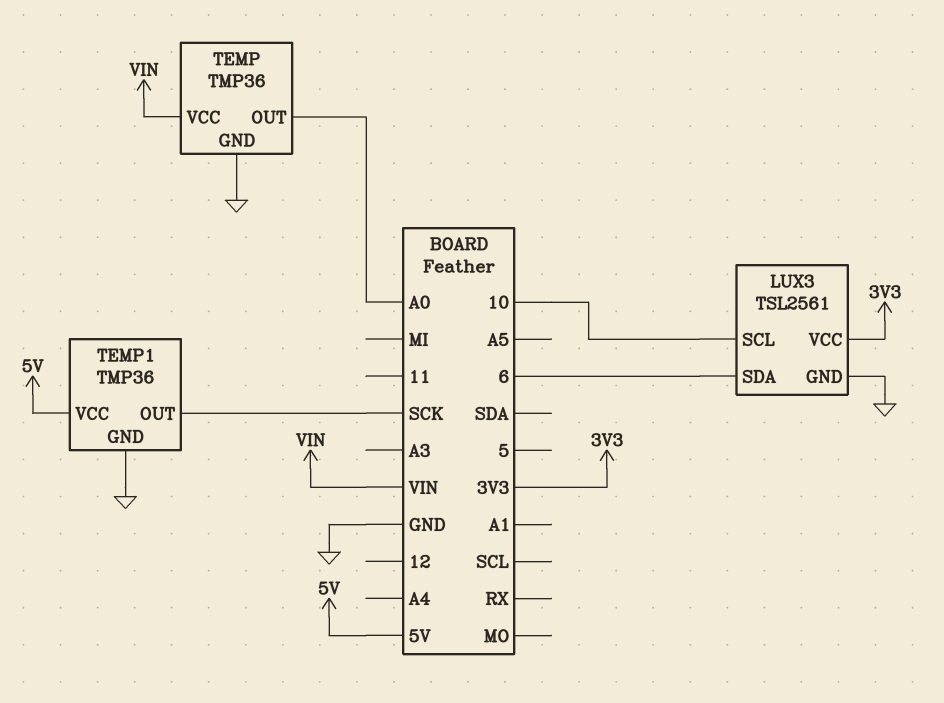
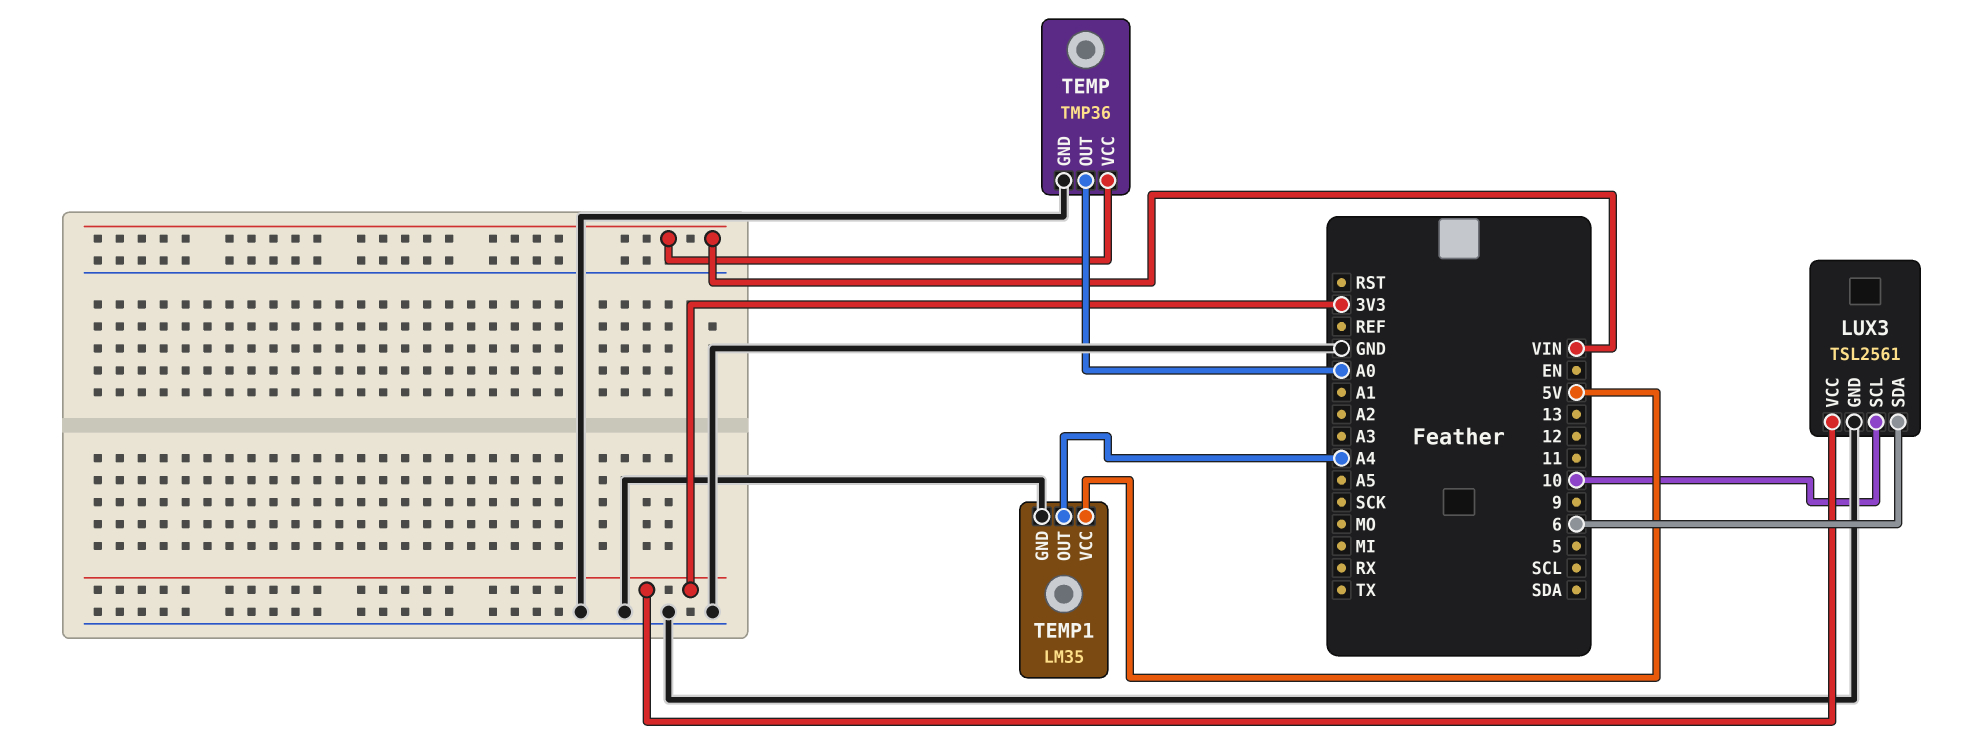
TEMP1: TMP36 -> LM35
TEMP1 pin OUT: SCK -> A4

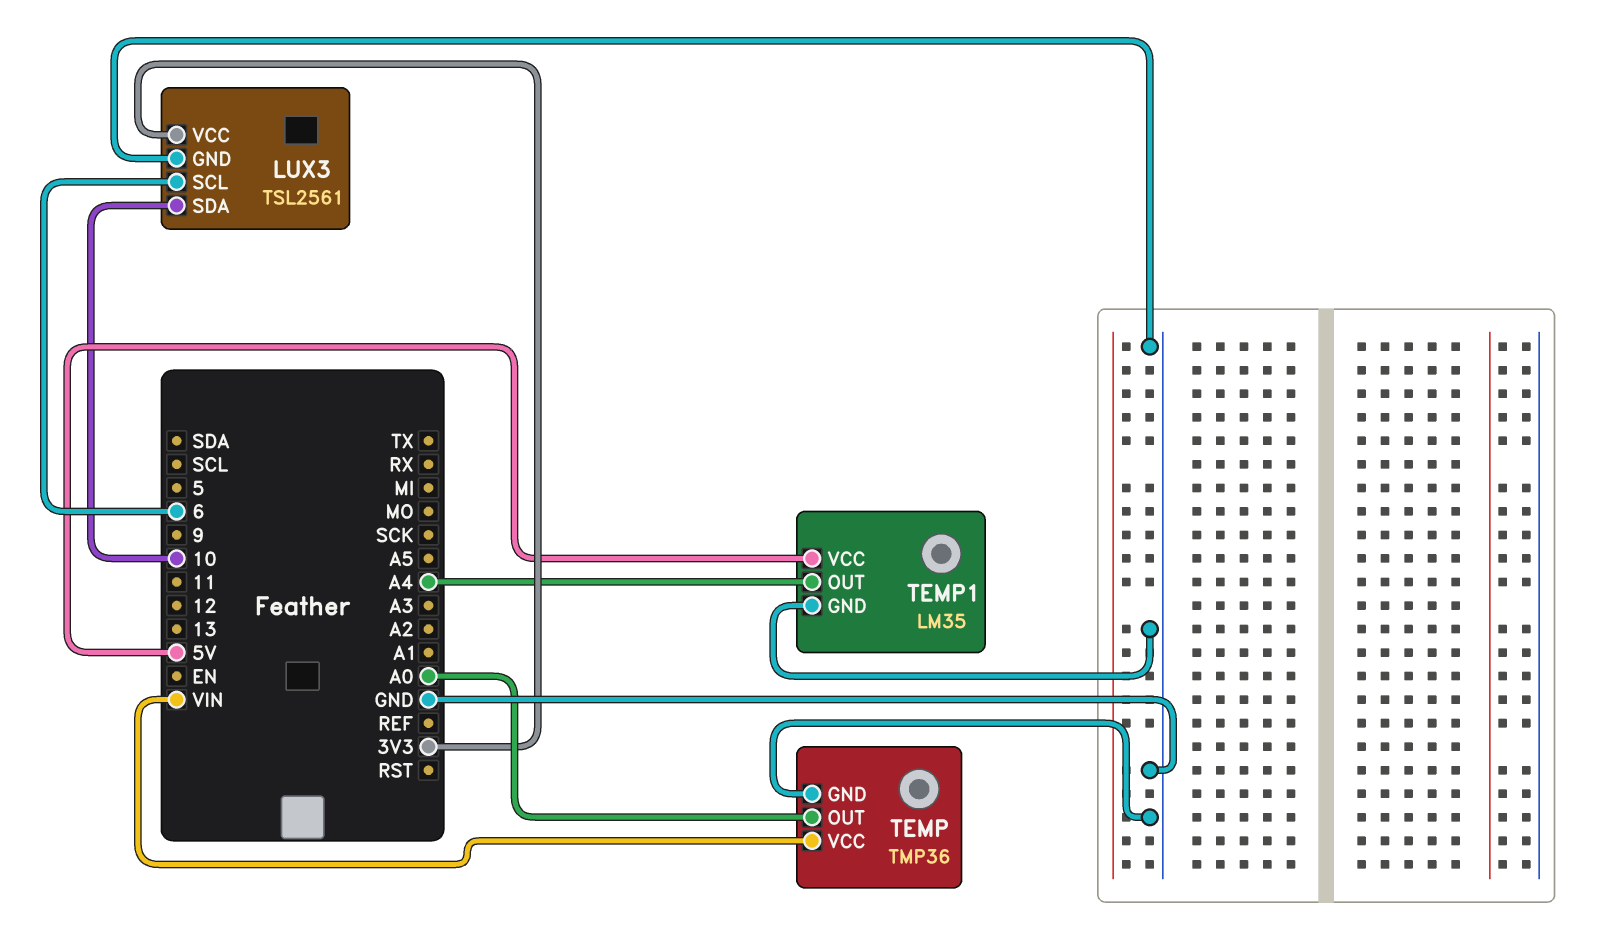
LUX3 pin SCL: 10 -> 6
LUX3 pin SDA: 6 -> 10

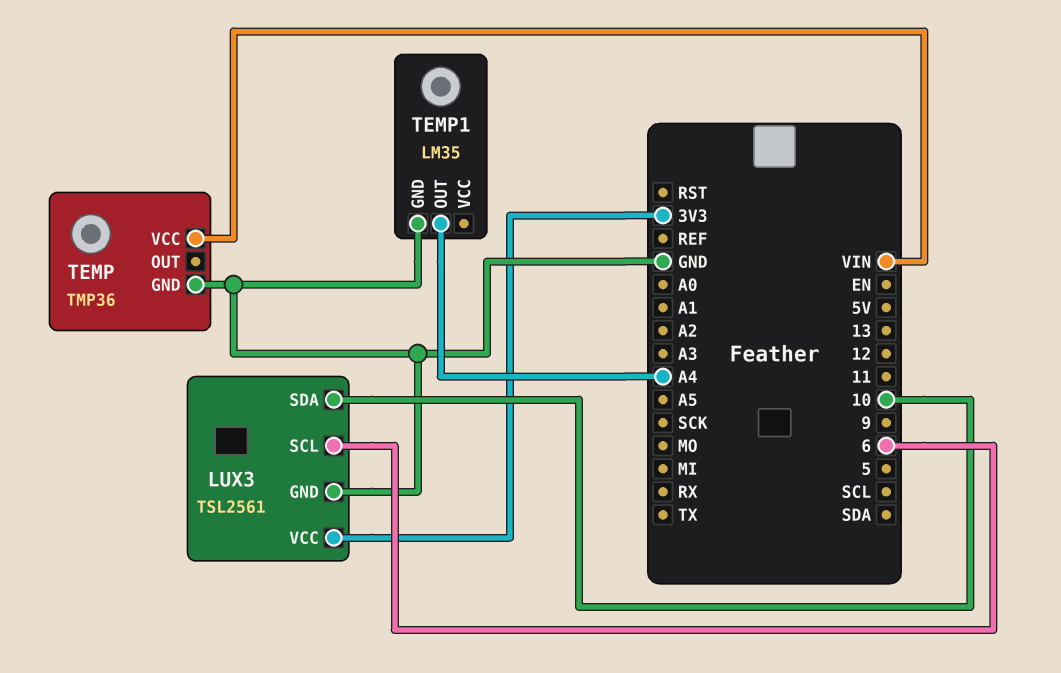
TEMP pin OUT: A0 -> none
TEMP1 pin VCC: 5V -> none

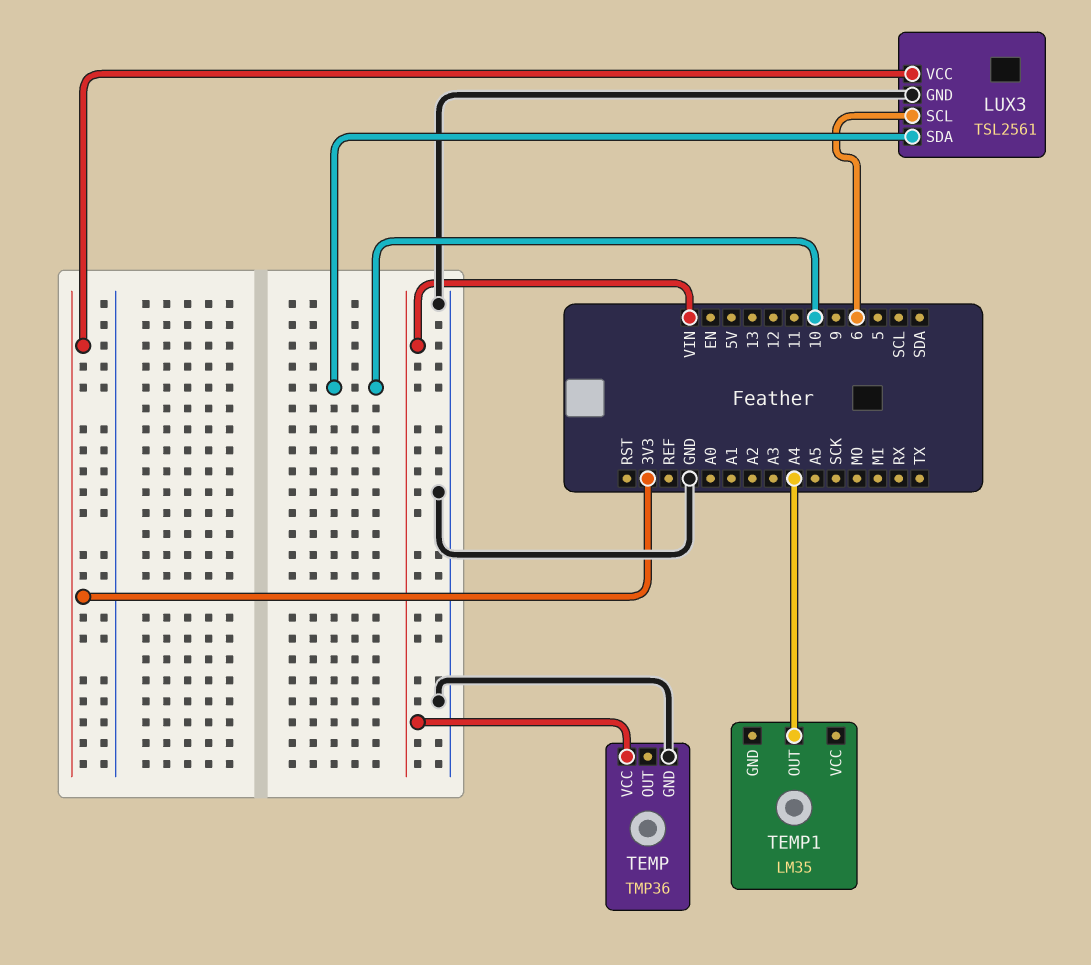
TEMP1 pin GND: GND -> none

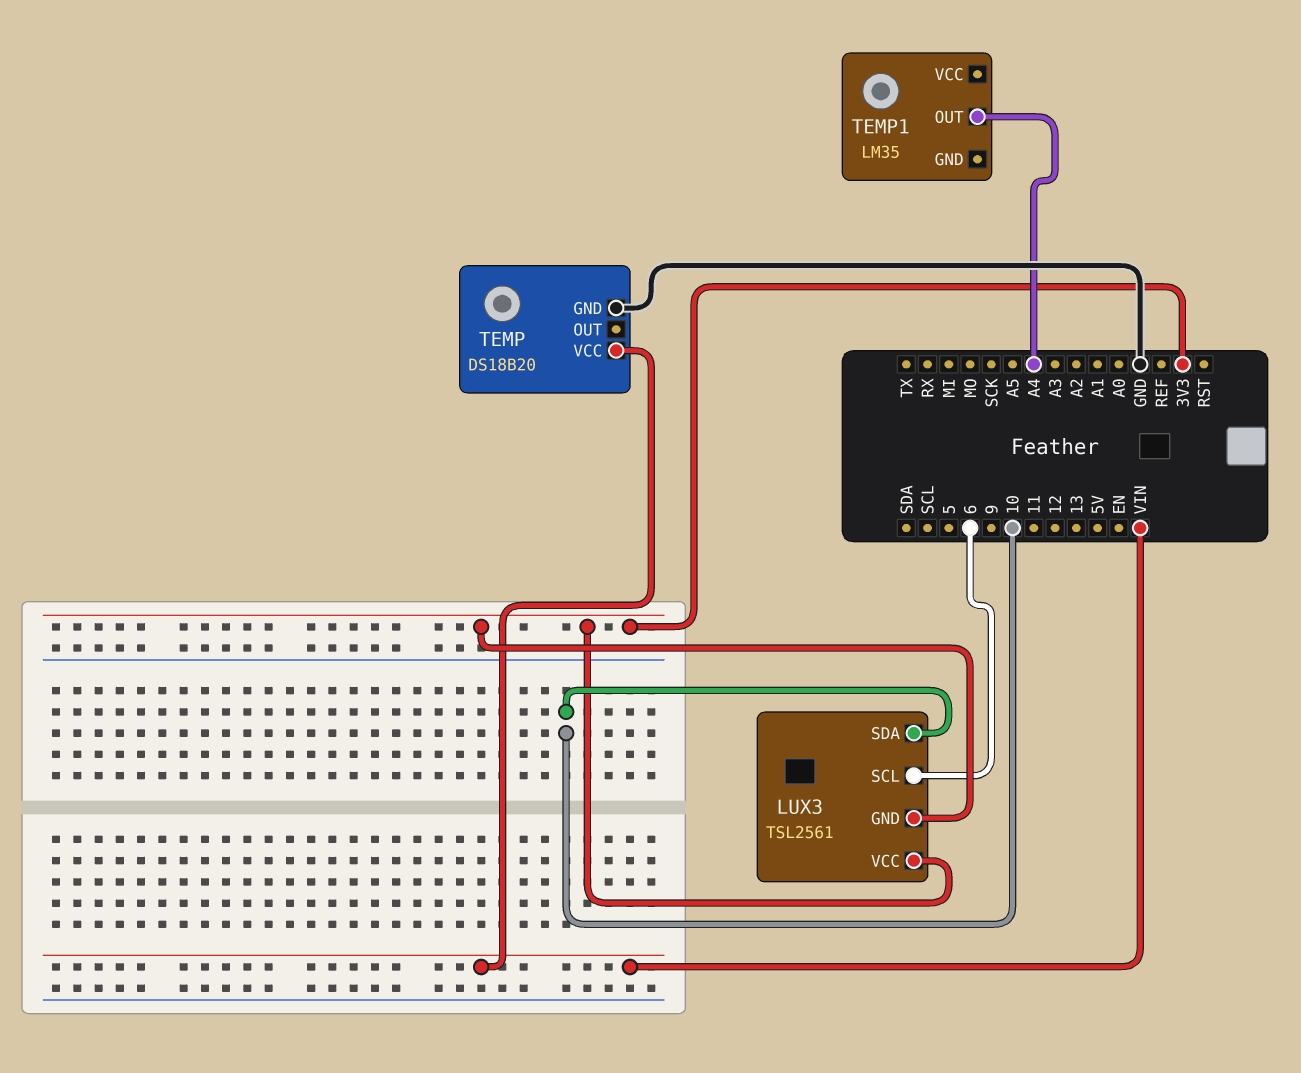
LUX3 pin GND: GND -> 3V3
TEMP: TMP36 -> DS18B20

